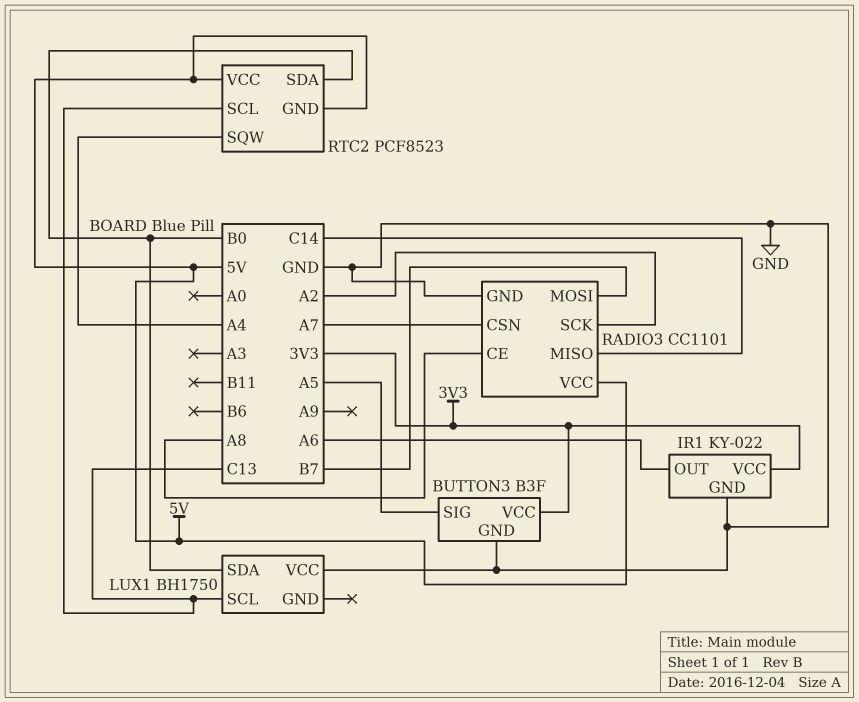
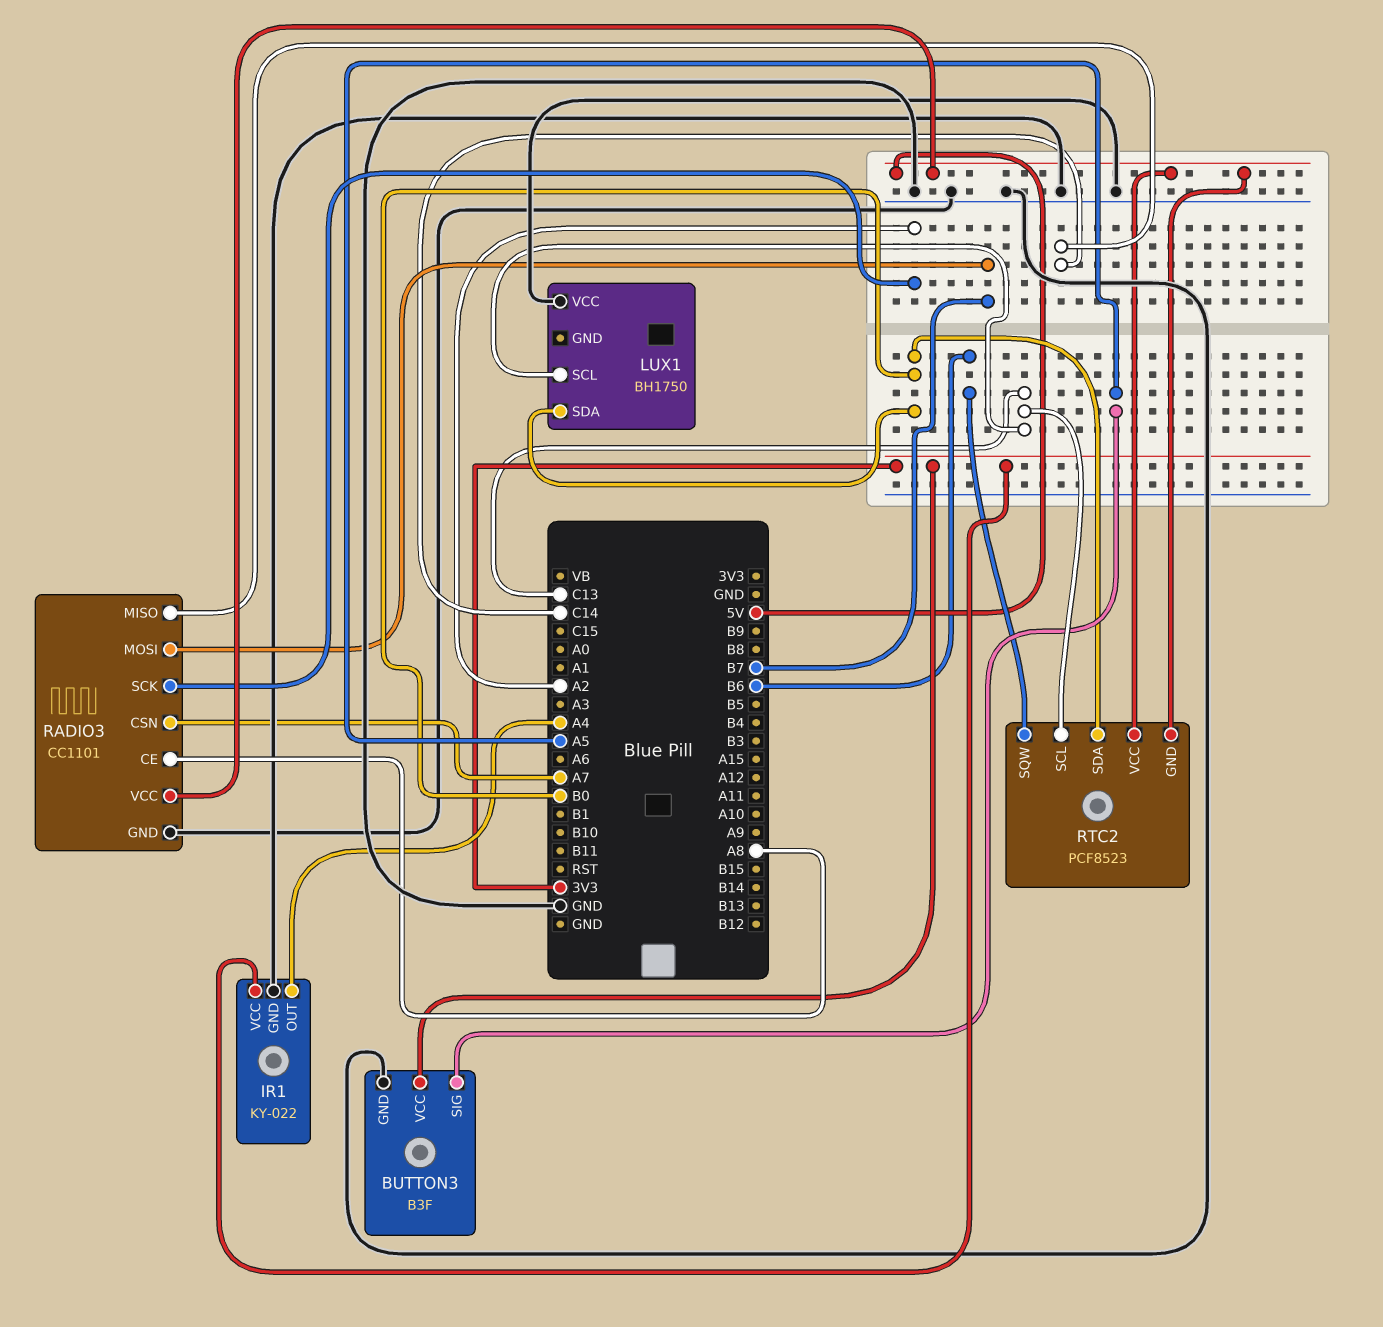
IR1 pin OUT: A6 -> A4
RTC2 pin SQW: A4 -> B6

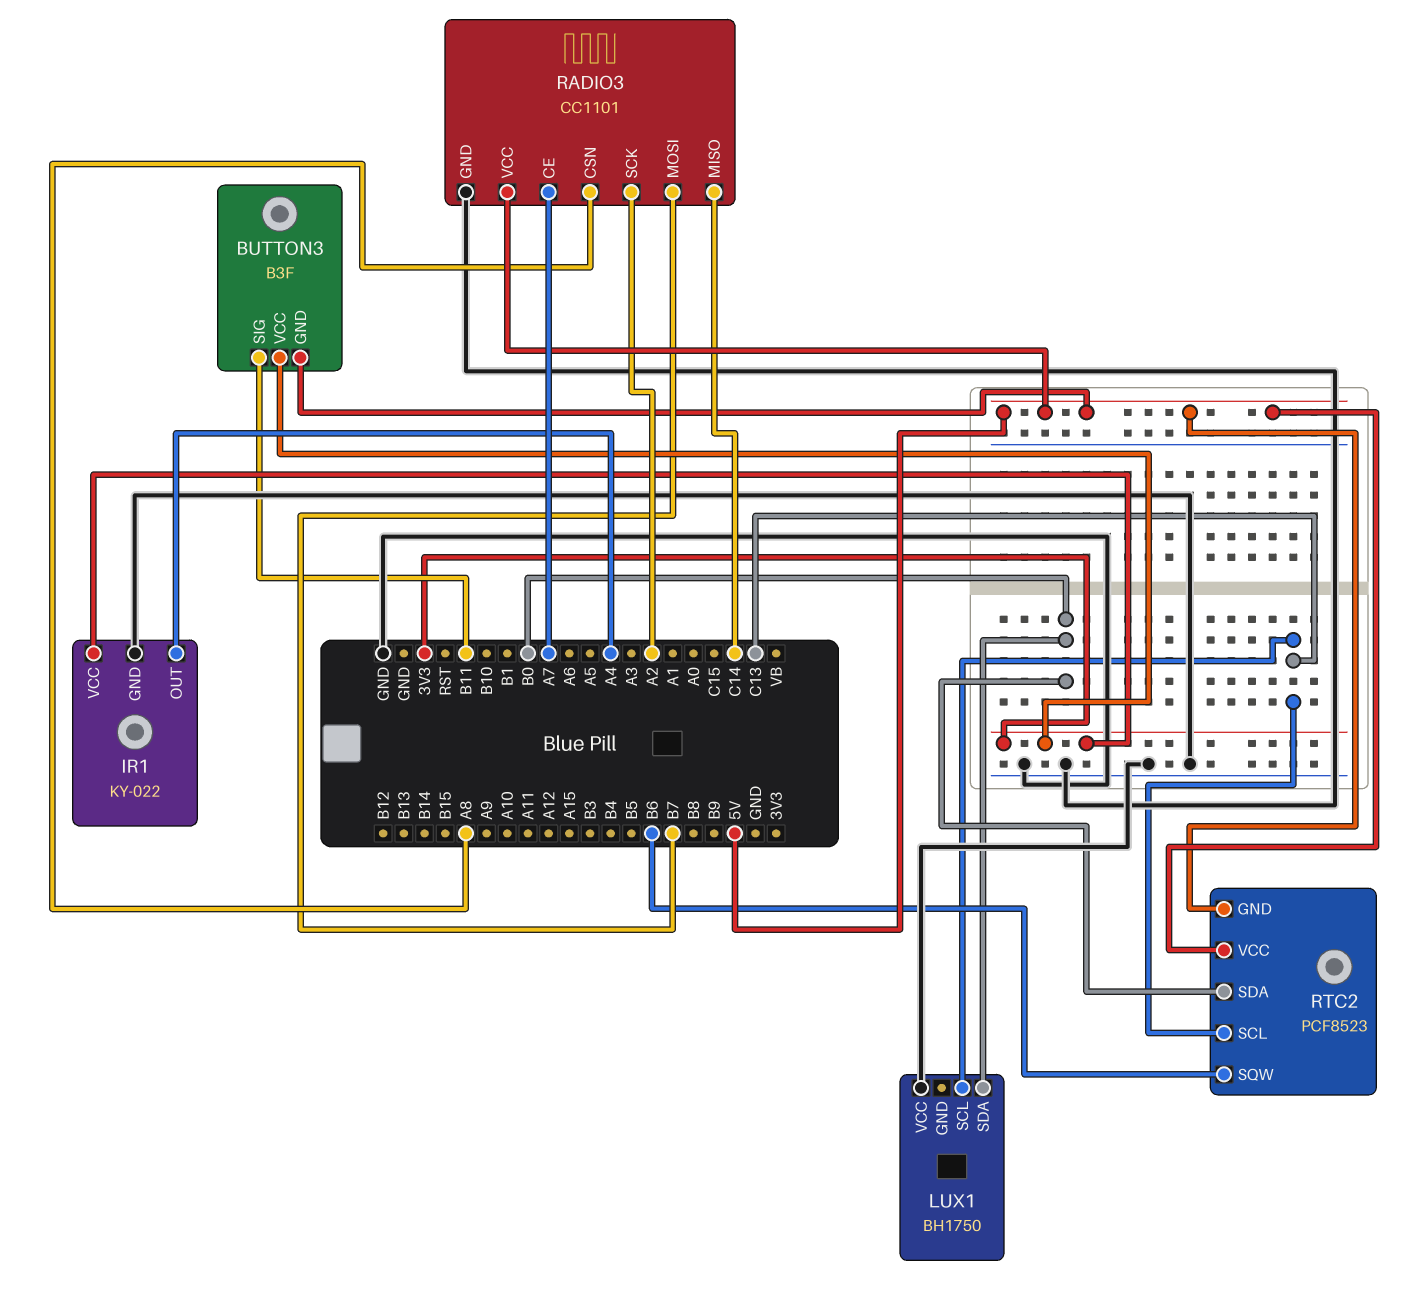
BUTTON3 pin GND: GND -> 5V
BUTTON3 pin SIG: A5 -> B11
RADIO3 pin CE: A8 -> A7
RADIO3 pin CSN: A7 -> A8

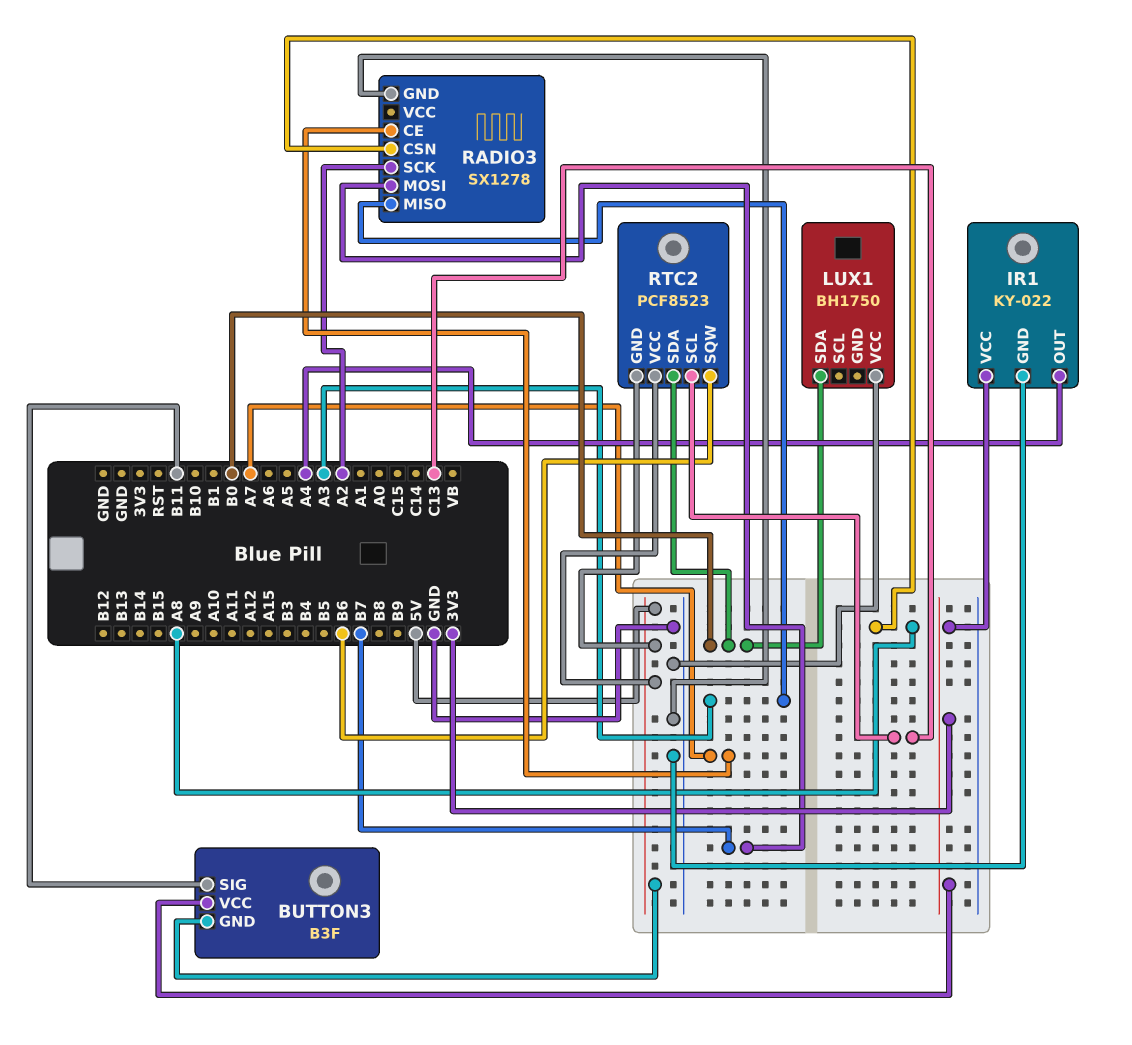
LUX1 pin SCL: C13 -> none
RADIO3: CC1101 -> SX1278
RADIO3 pin MISO: C14 -> A3
RADIO3 pin VCC: 5V -> none

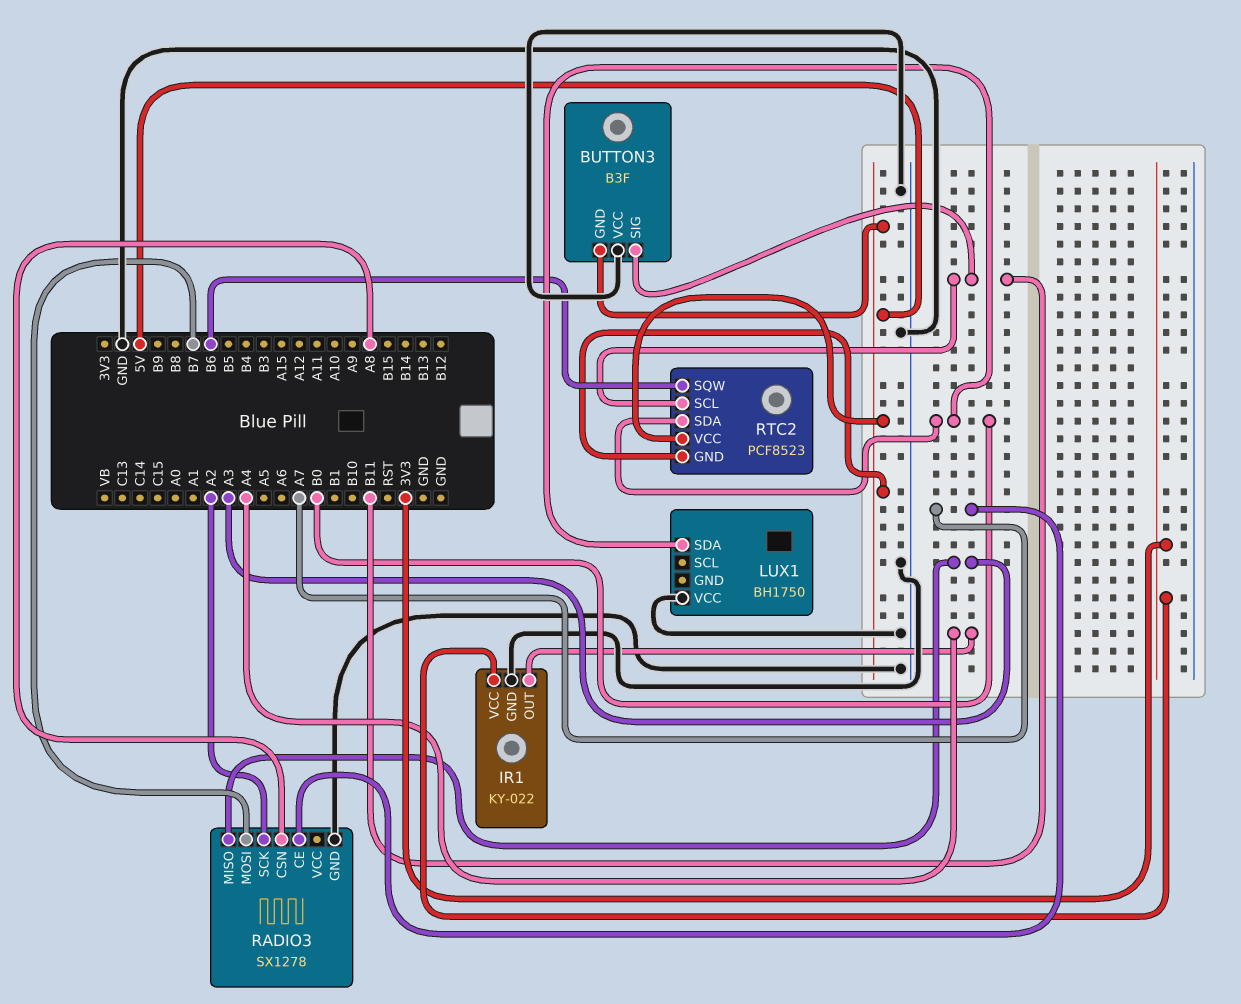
BUTTON3 pin VCC: 3V3 -> GND
RTC2 pin SCL: C13 -> B11

